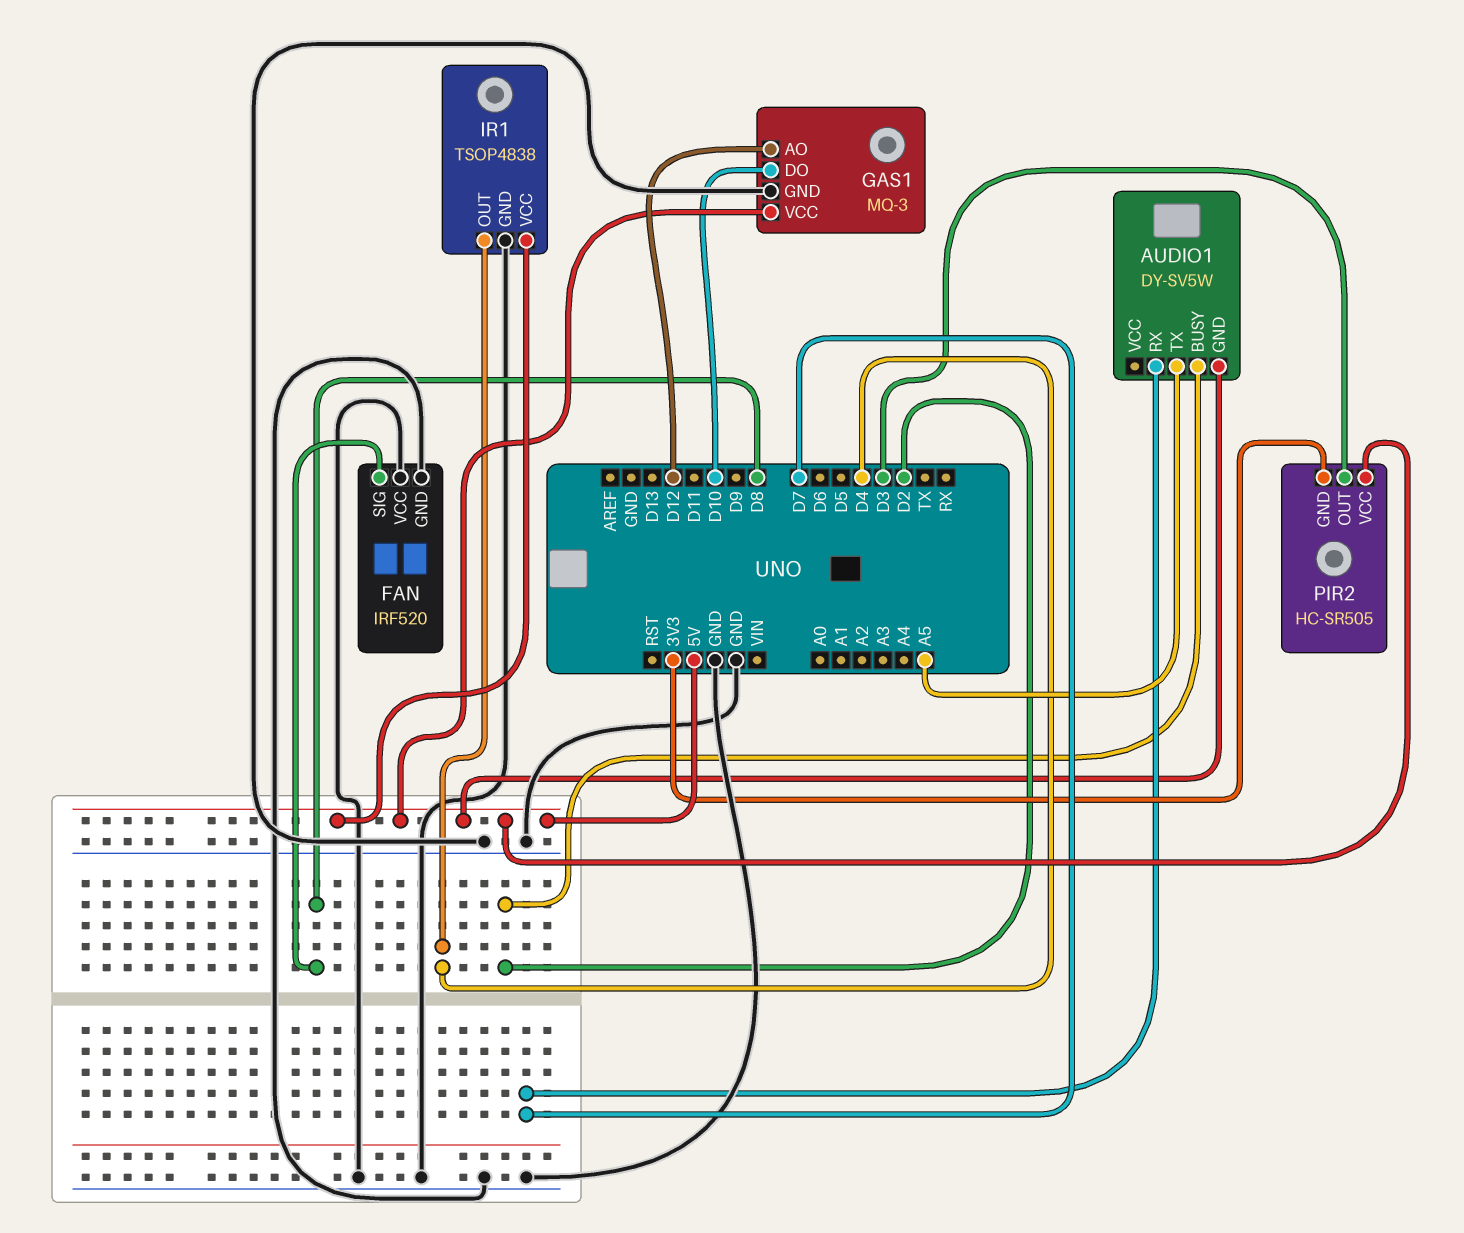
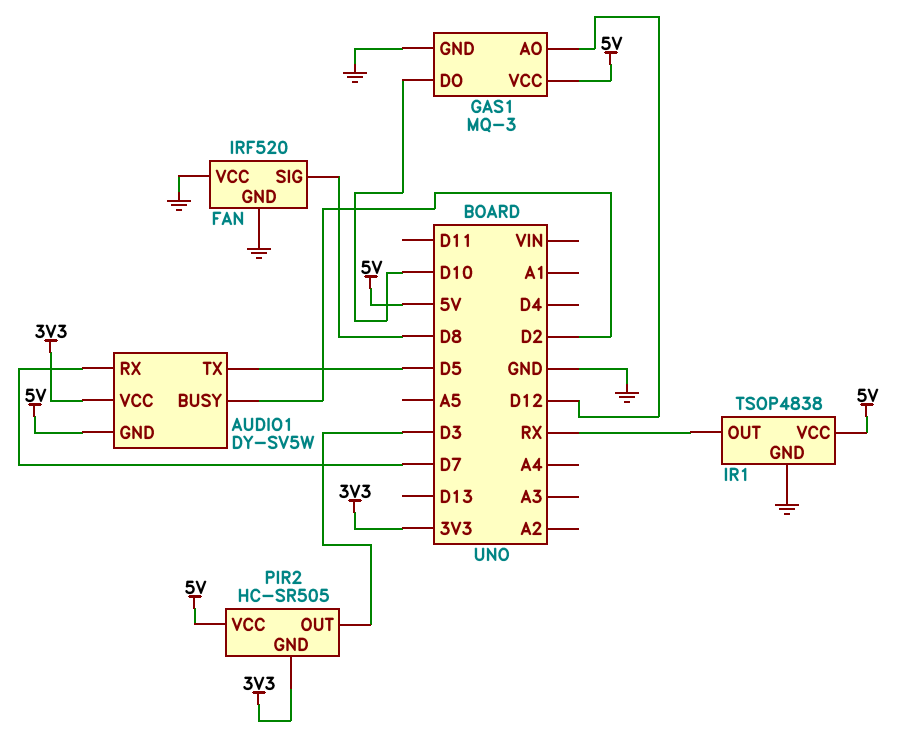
AUDIO1 pin TX: A5 -> D5
AUDIO1 pin VCC: none -> 3V3
IR1 pin OUT: D4 -> RX

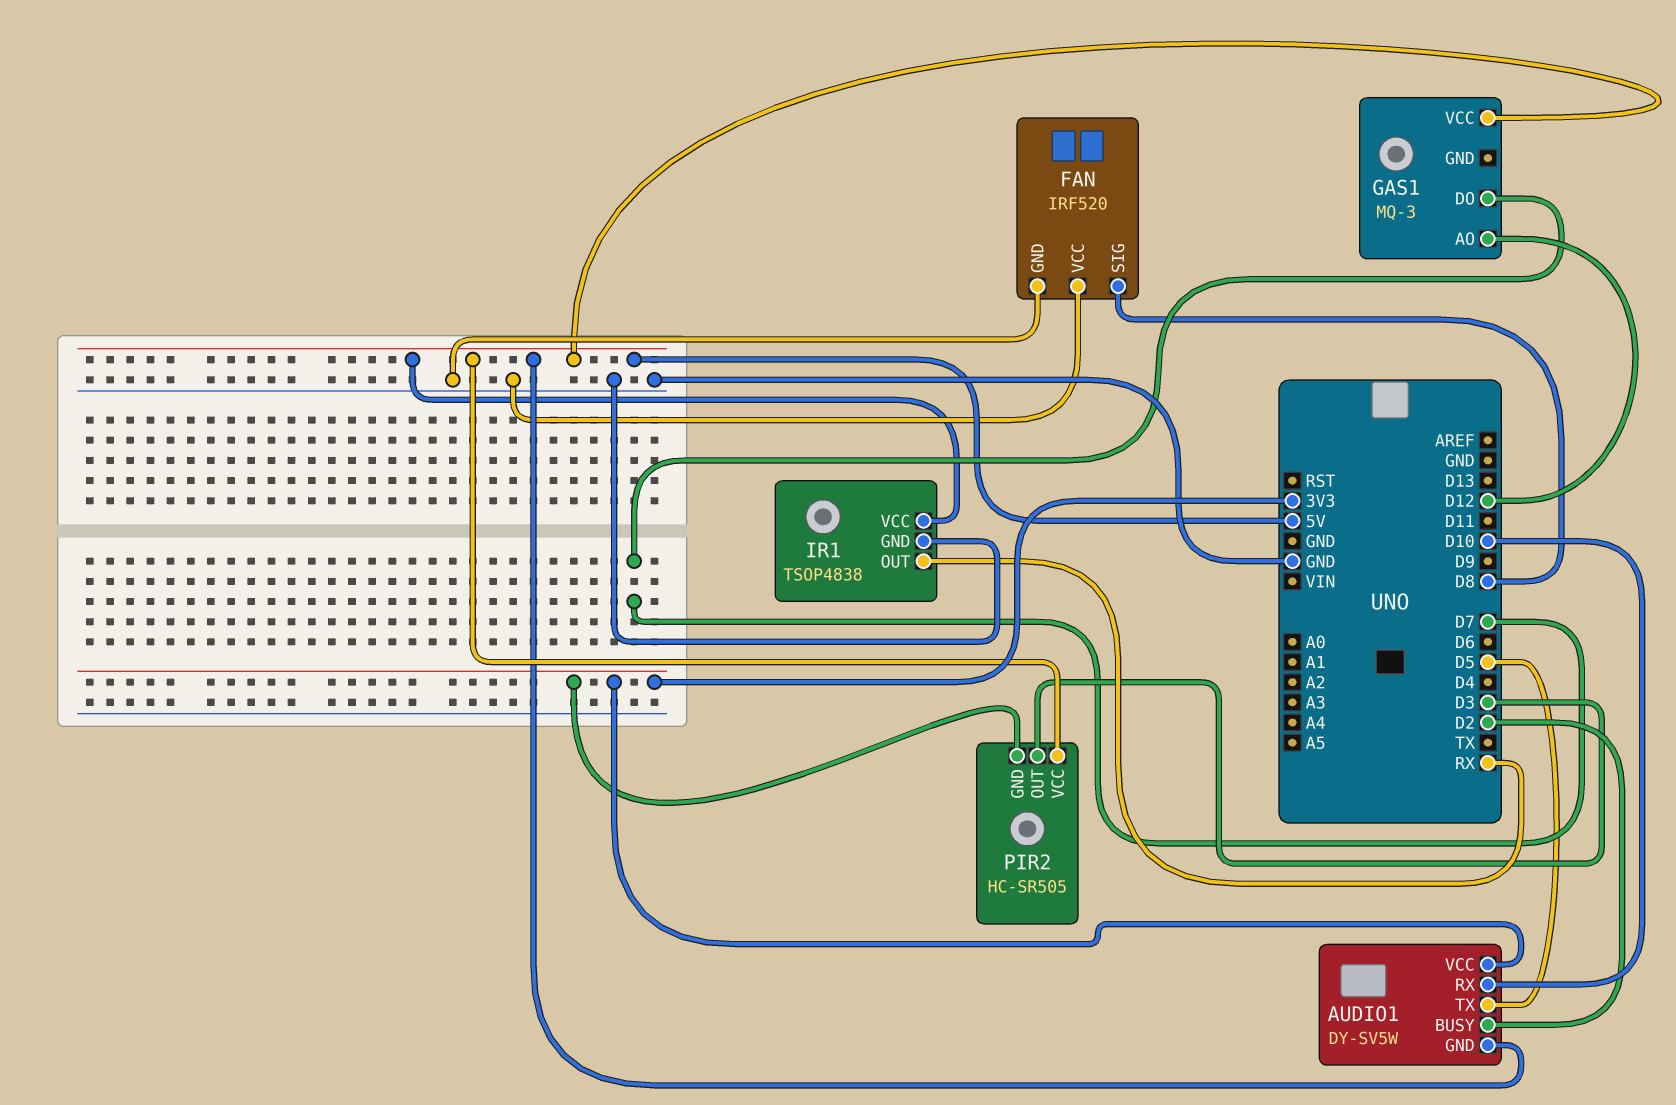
AUDIO1 pin RX: D7 -> D10
GAS1 pin DO: D10 -> D7
GAS1 pin GND: GND -> none

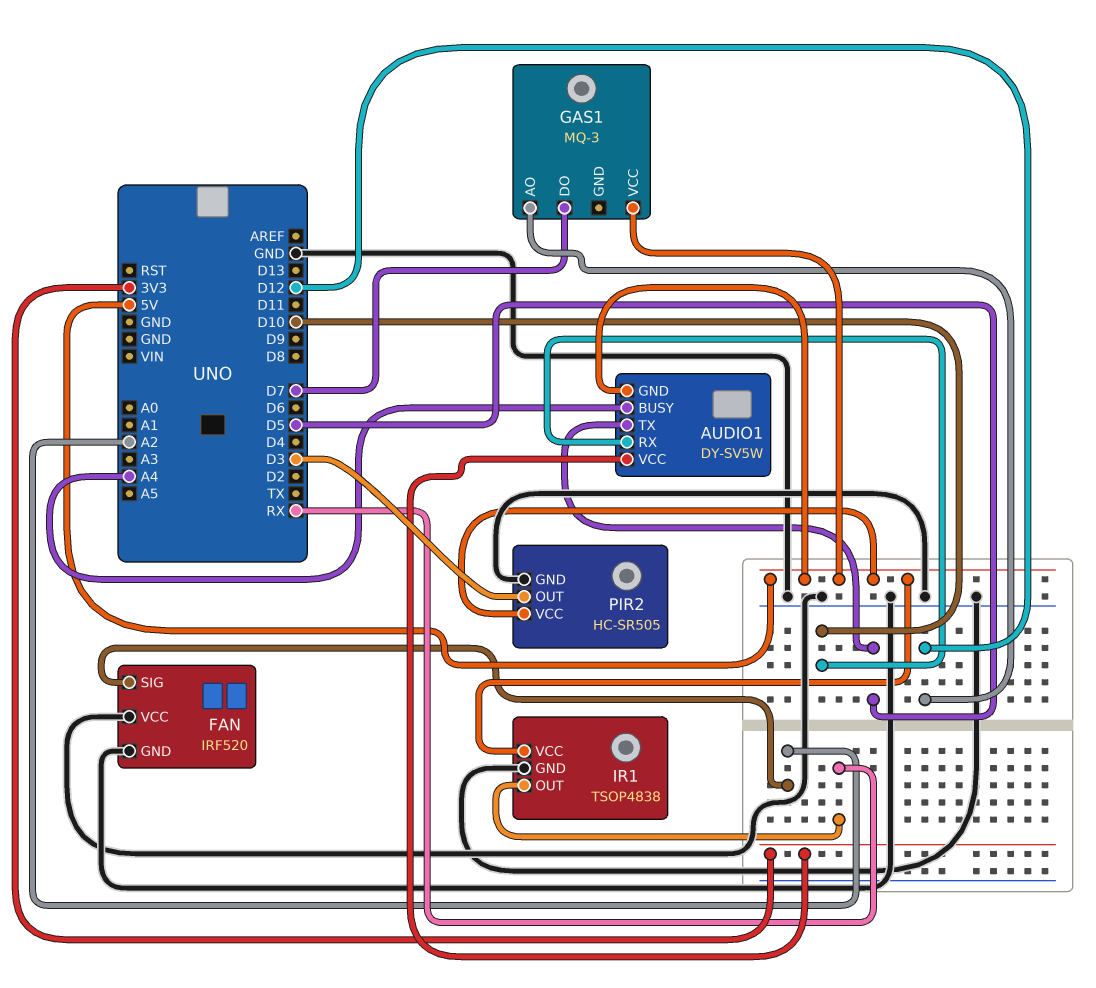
AUDIO1 pin BUSY: D2 -> A4
FAN pin SIG: D8 -> A2
PIR2 pin GND: 3V3 -> GND

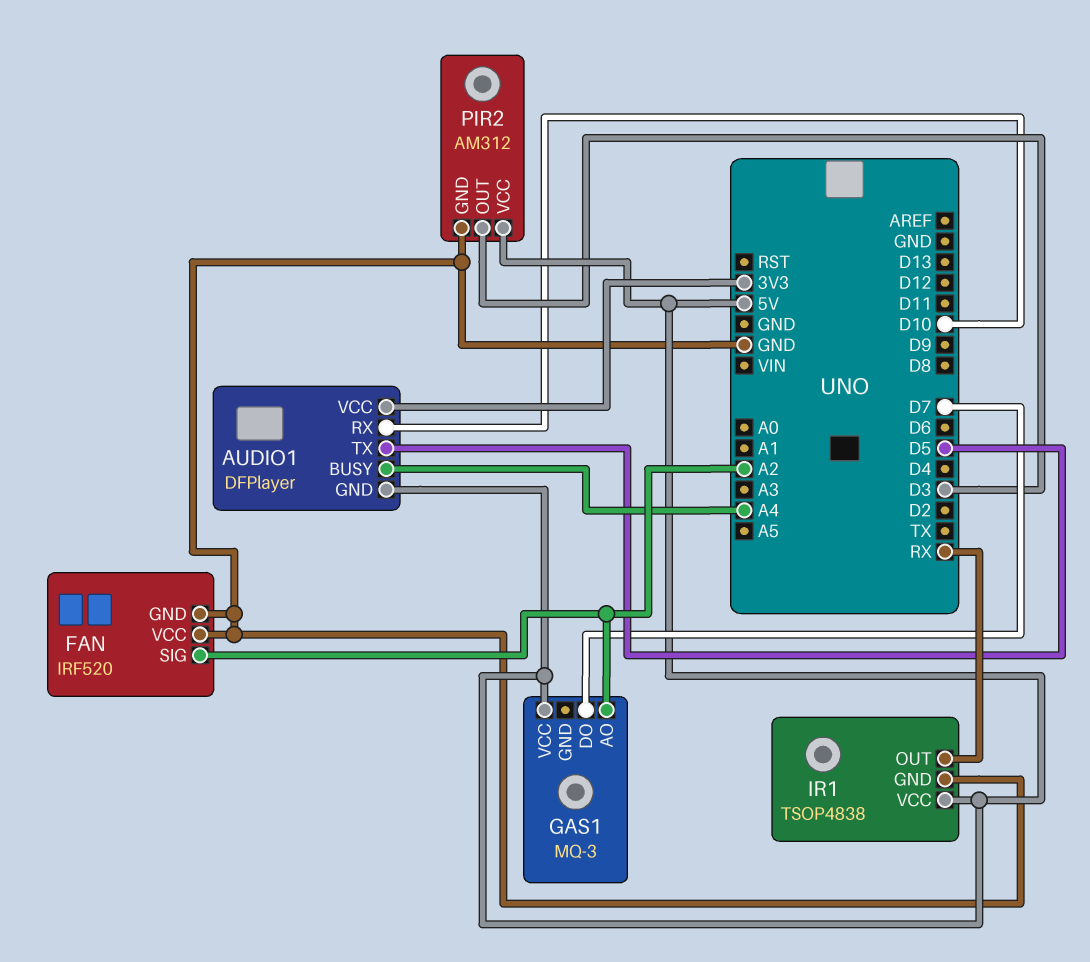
AUDIO1: DY-SV5W -> DFPlayer
GAS1 pin AO: D12 -> A2
PIR2: HC-SR505 -> AM312

